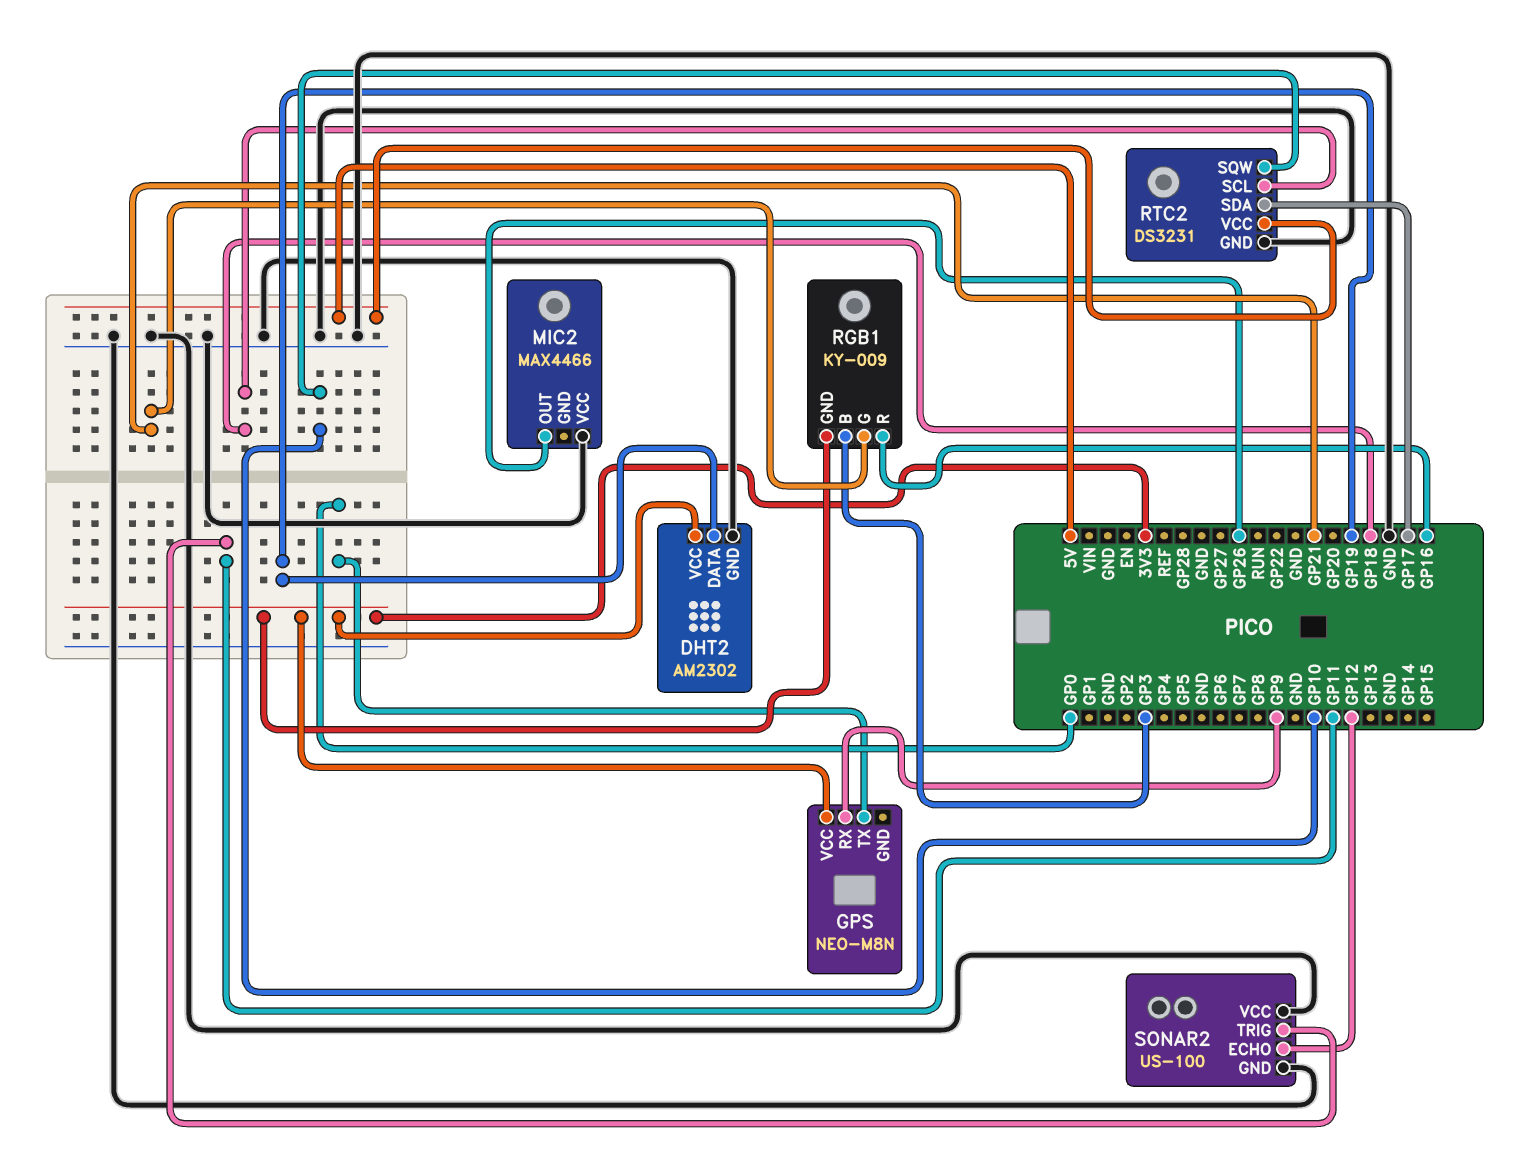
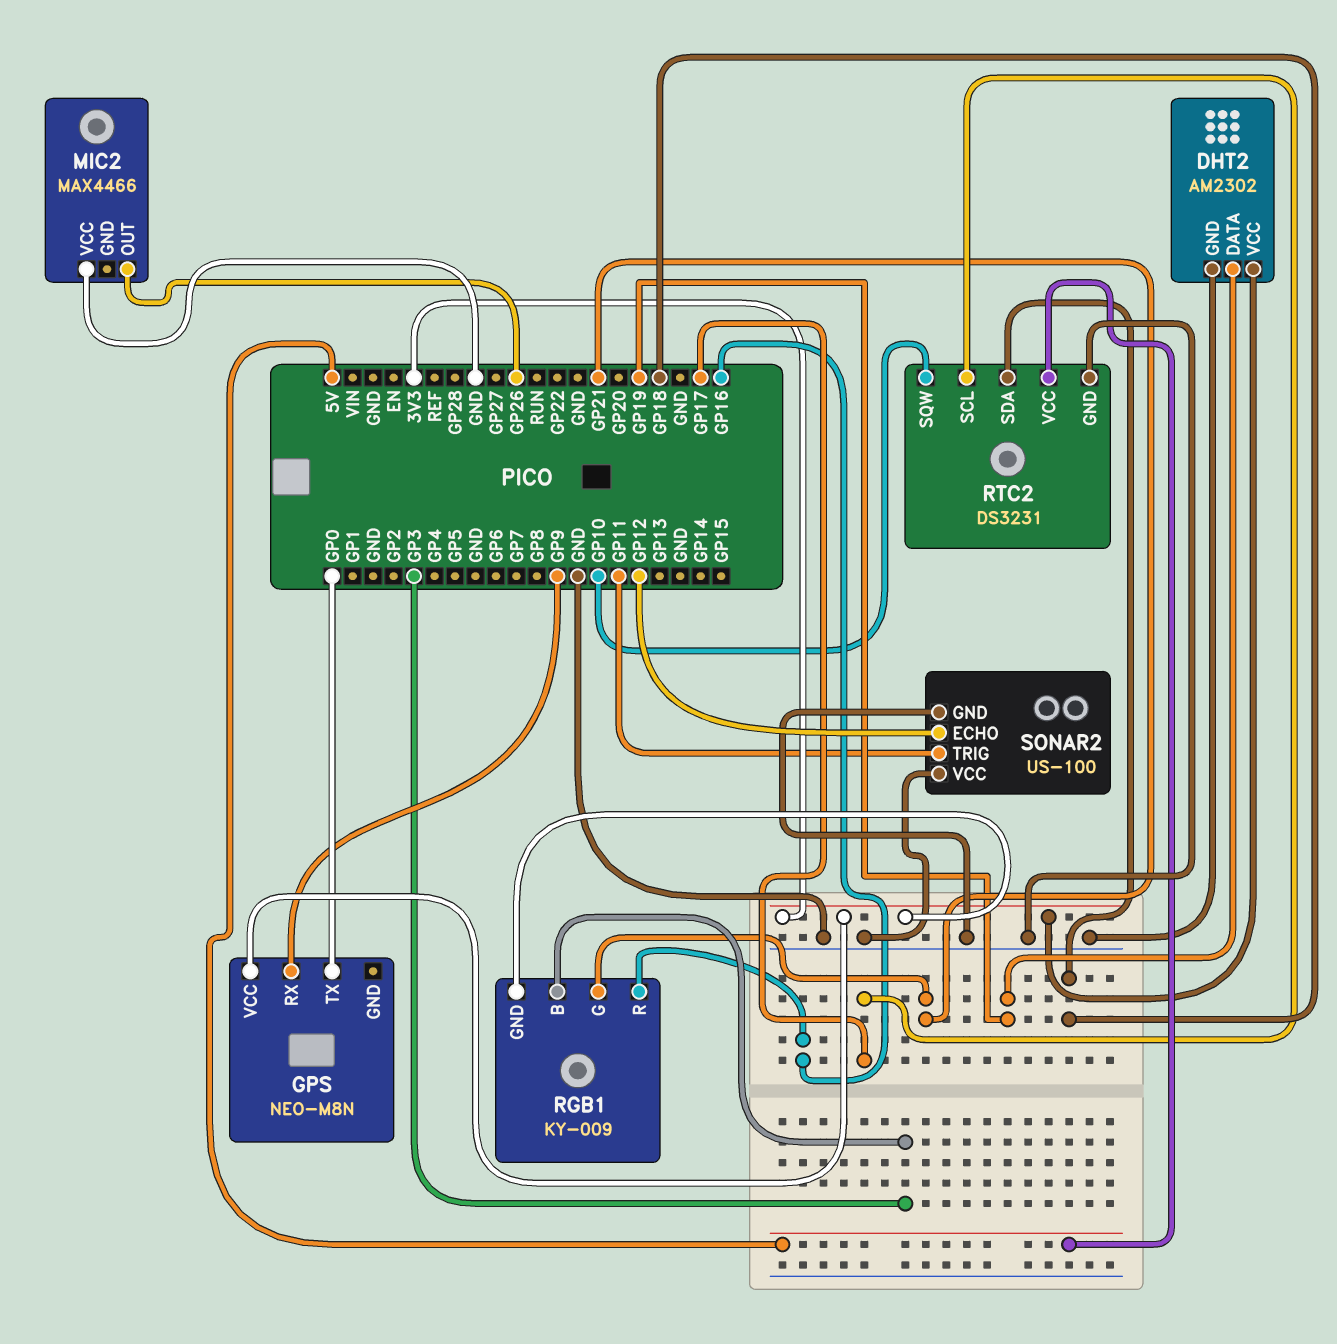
RTC2 pin SCL: GP18 -> GP17
RTC2 pin SDA: GP17 -> GP18

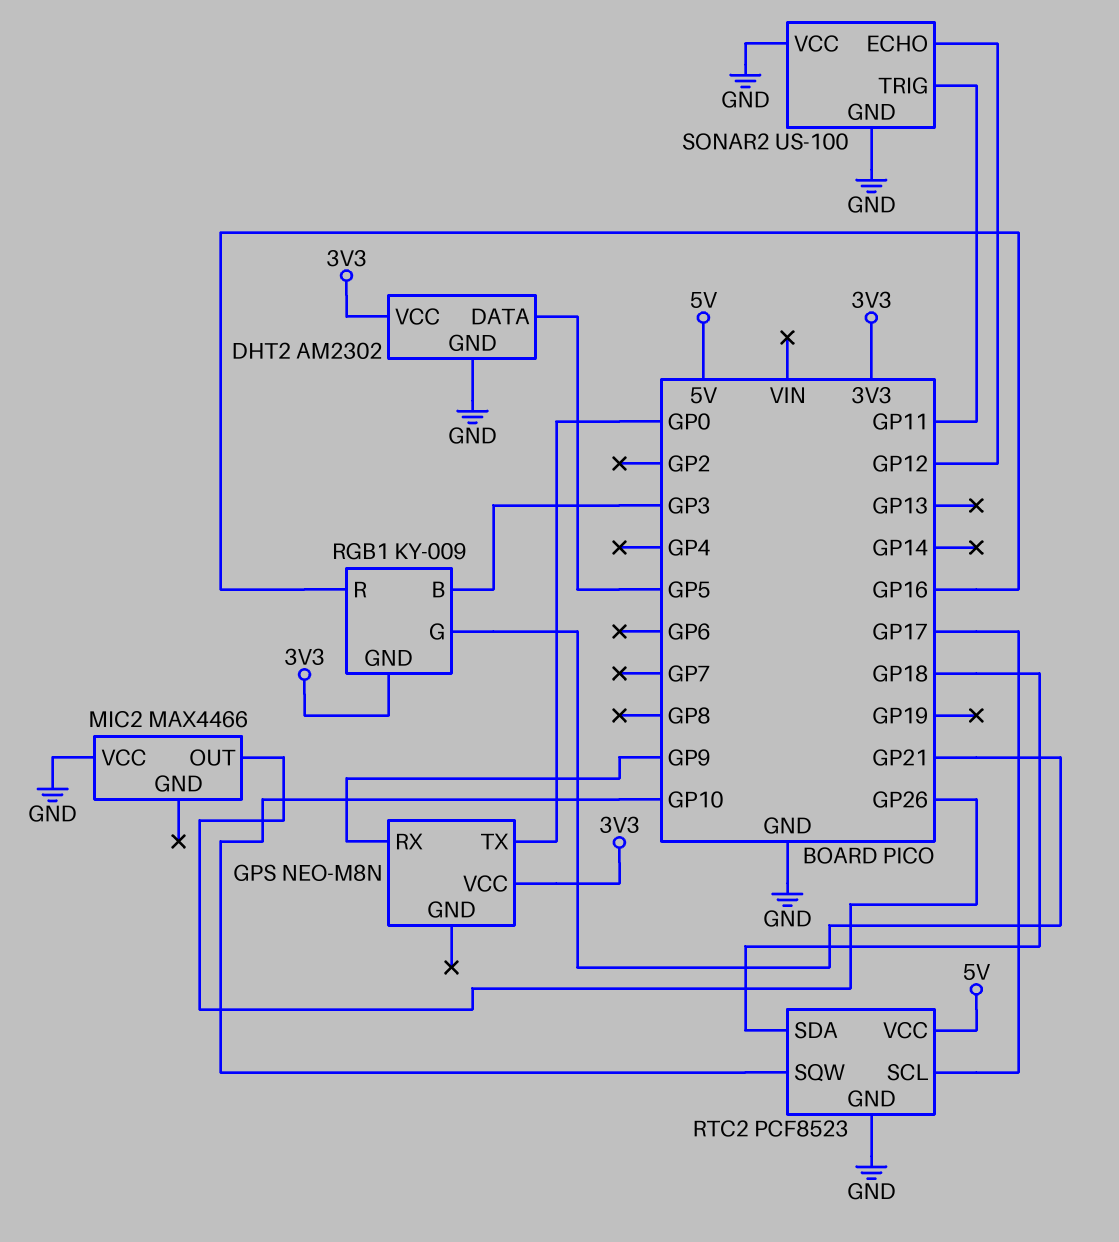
DHT2 pin DATA: GP19 -> GP5
RTC2: DS3231 -> PCF8523

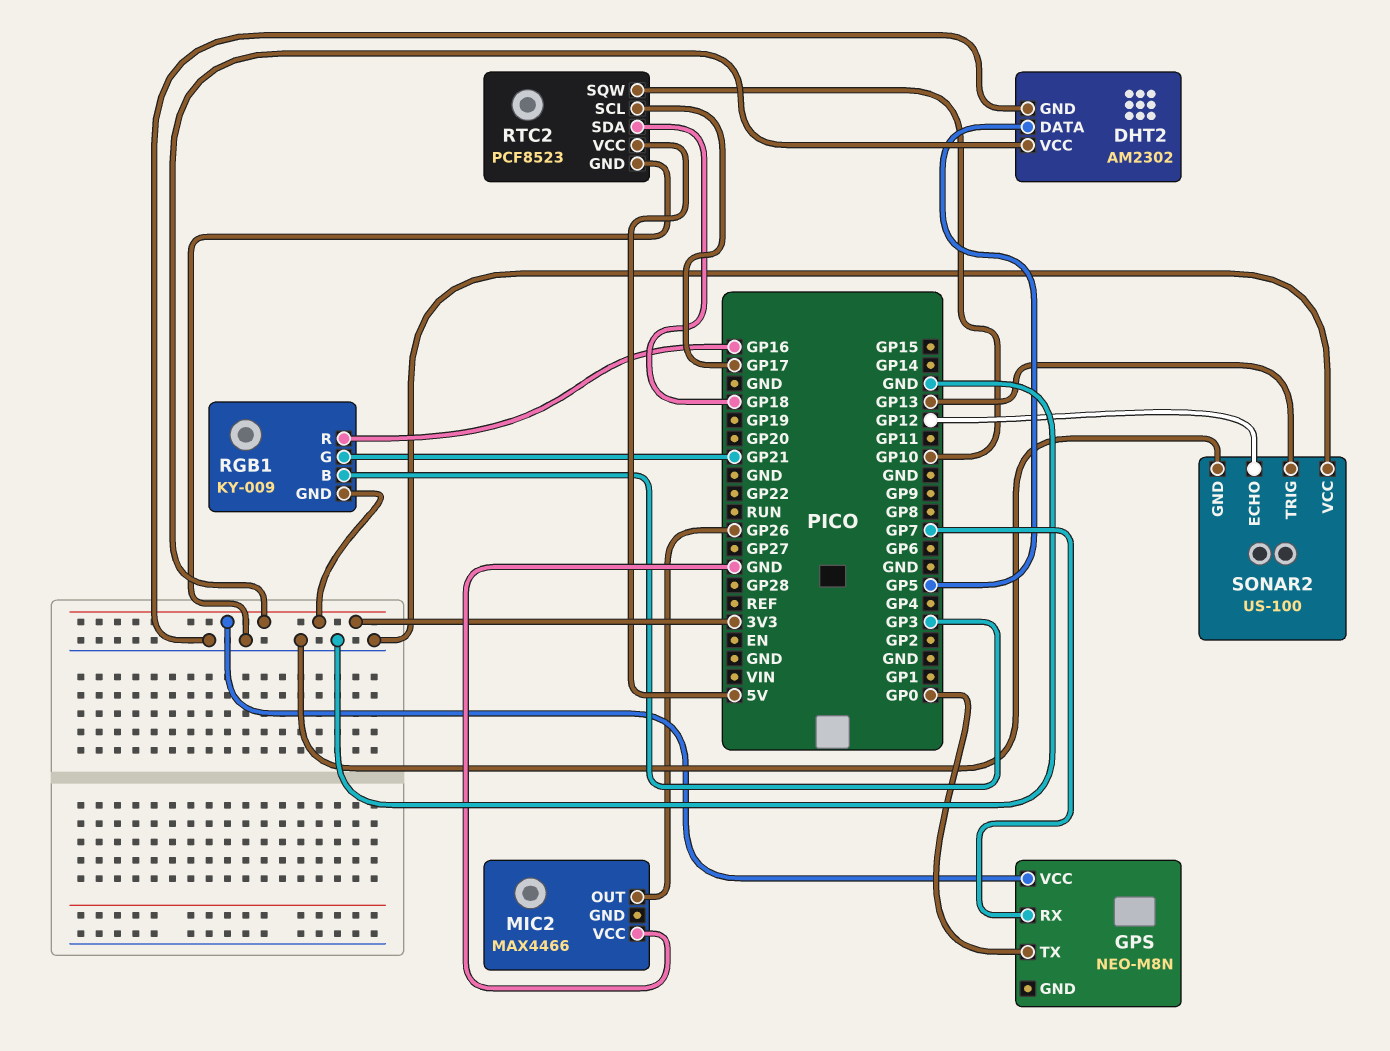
GPS pin RX: GP9 -> GP7
SONAR2 pin TRIG: GP11 -> GP13

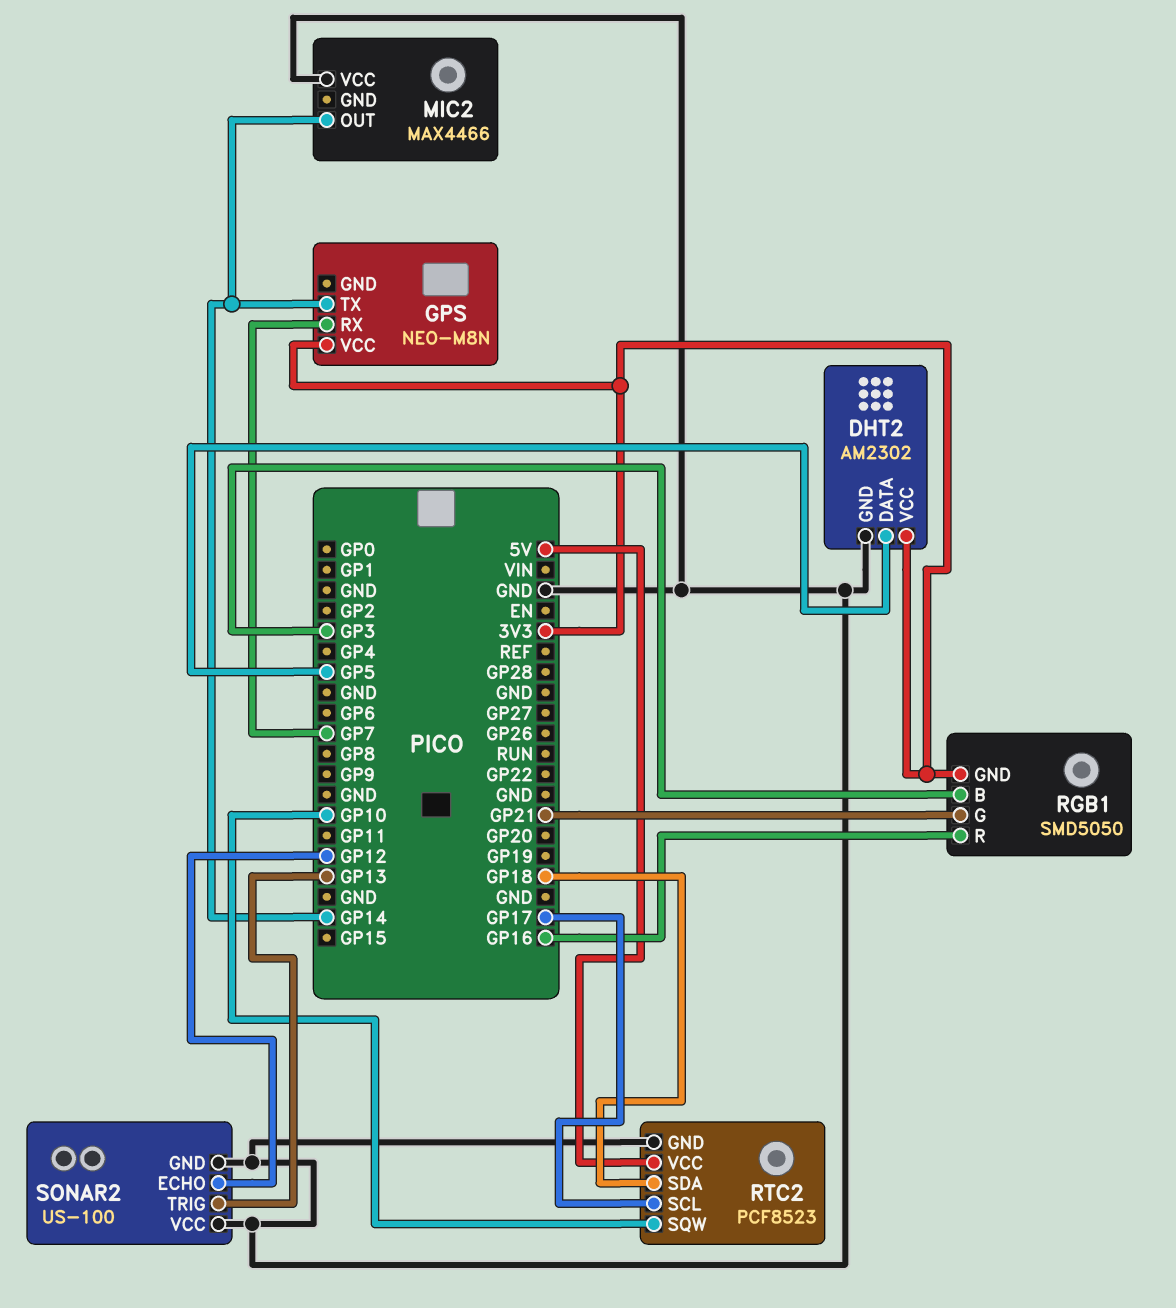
GPS pin TX: GP0 -> GP14
MIC2 pin OUT: GP26 -> GP14
RGB1: KY-009 -> SMD5050

